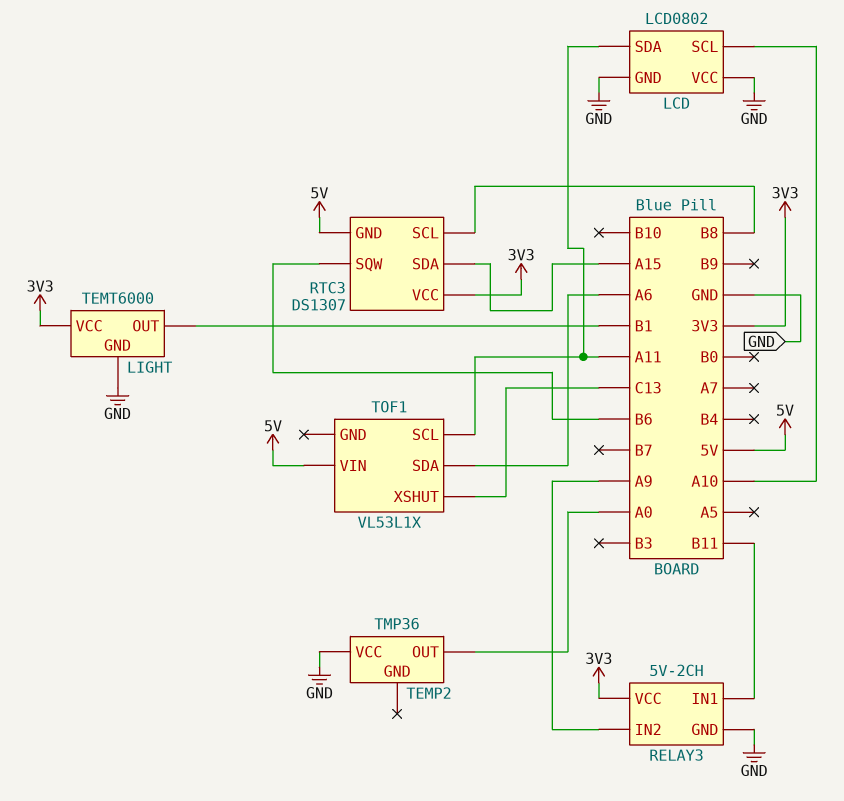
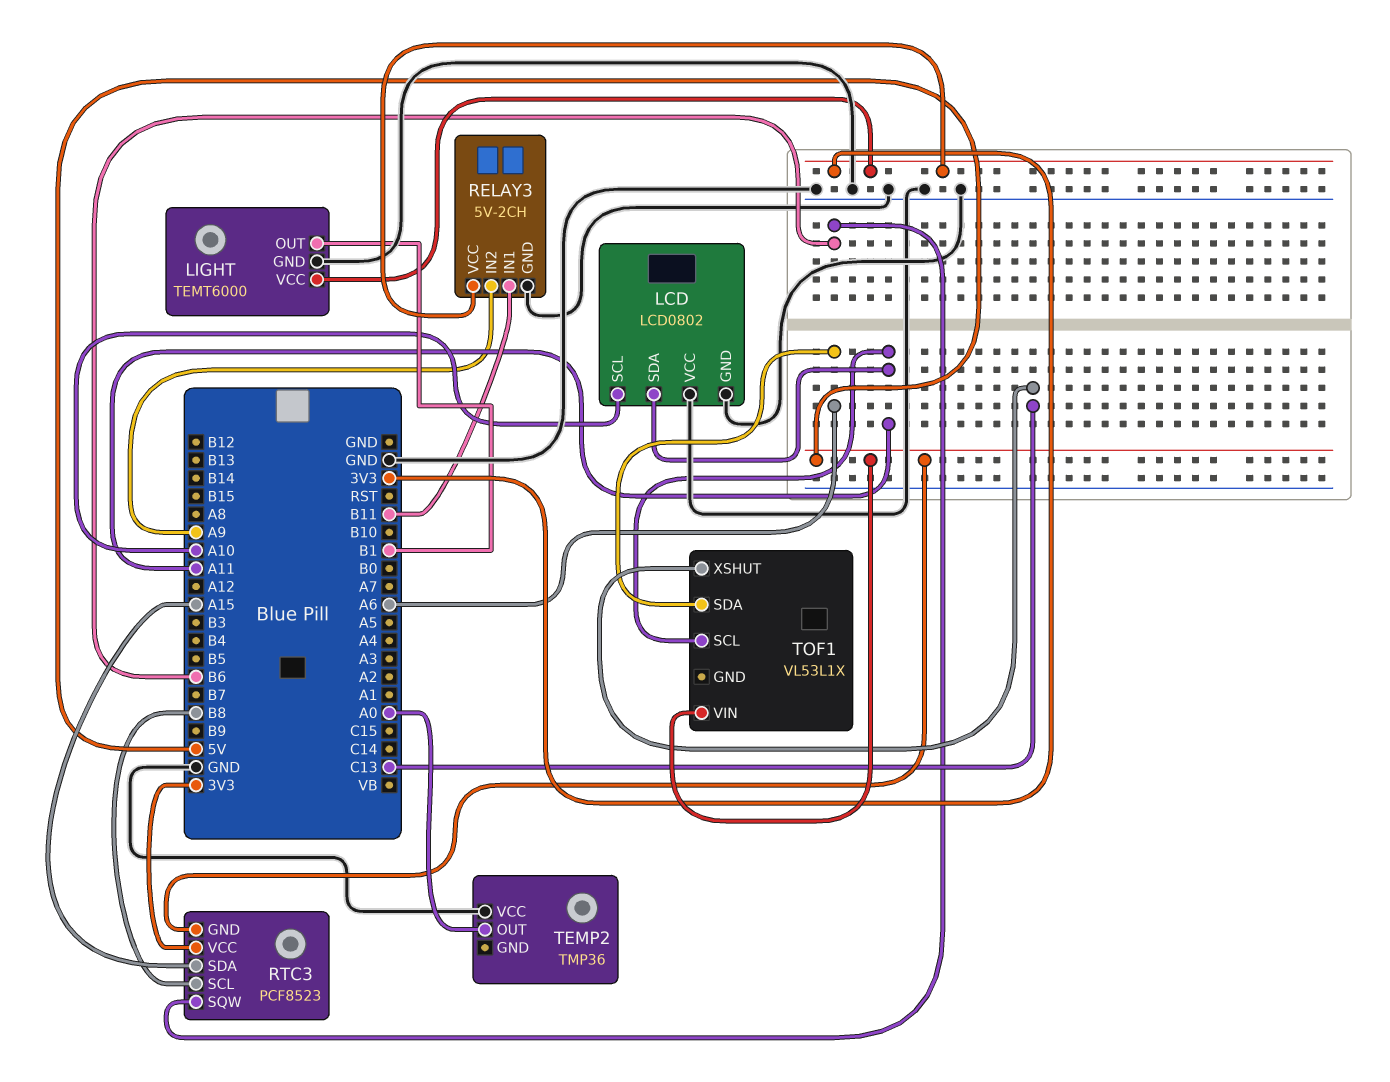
RTC3: DS1307 -> PCF8523

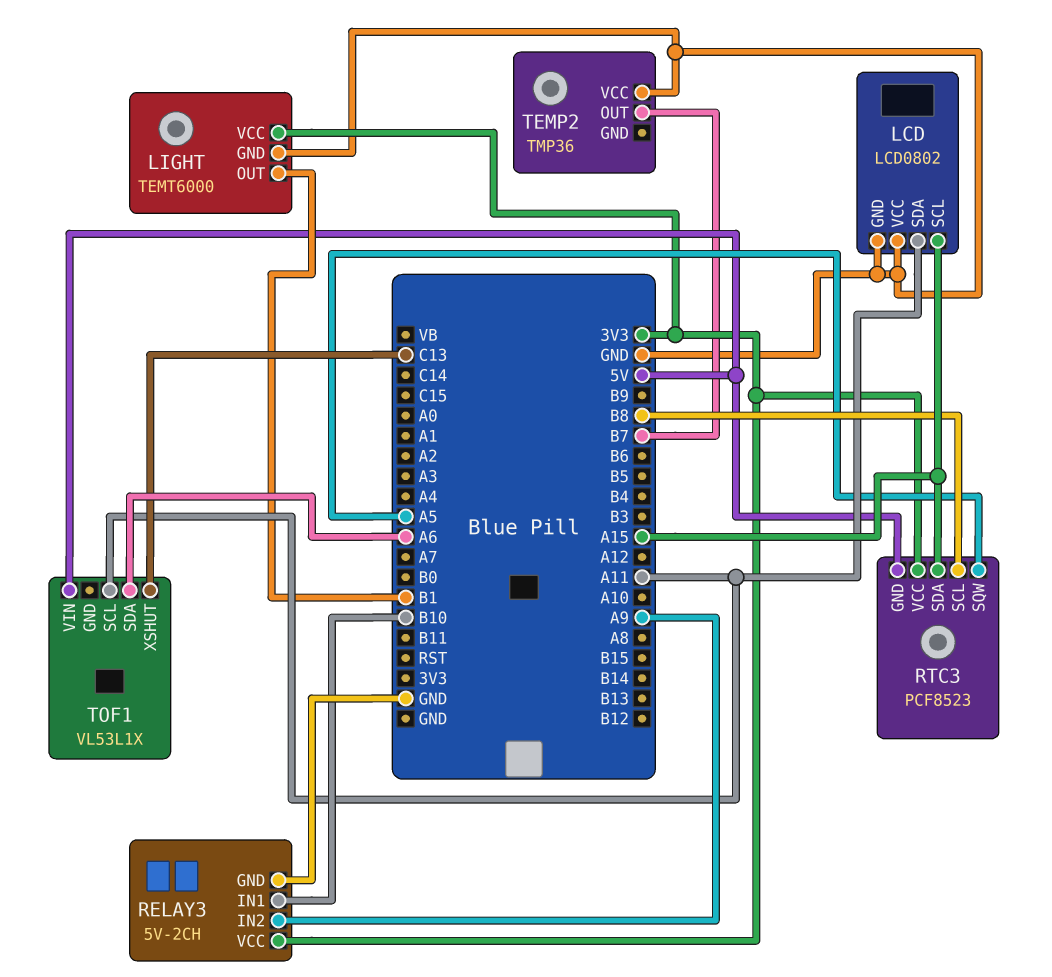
LCD pin SCL: A10 -> A15
RELAY3 pin IN1: B11 -> B10
RTC3 pin SQW: B6 -> A5
TEMP2 pin OUT: A0 -> B7

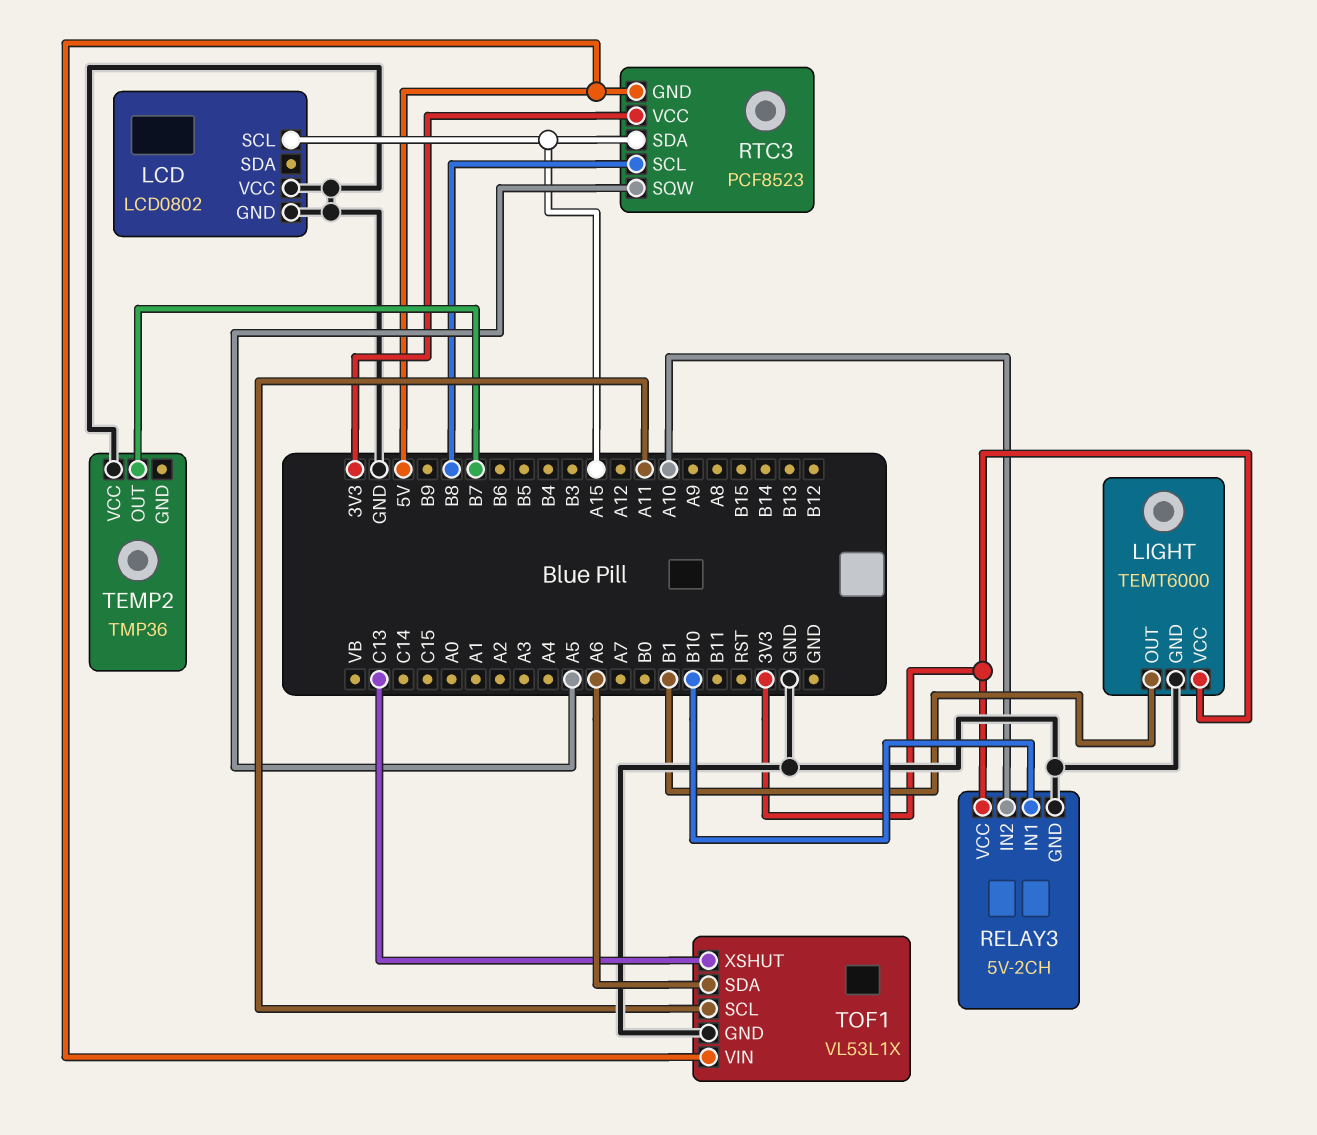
LCD pin SDA: A11 -> none
RELAY3 pin IN2: A9 -> A10
TOF1 pin GND: none -> GND

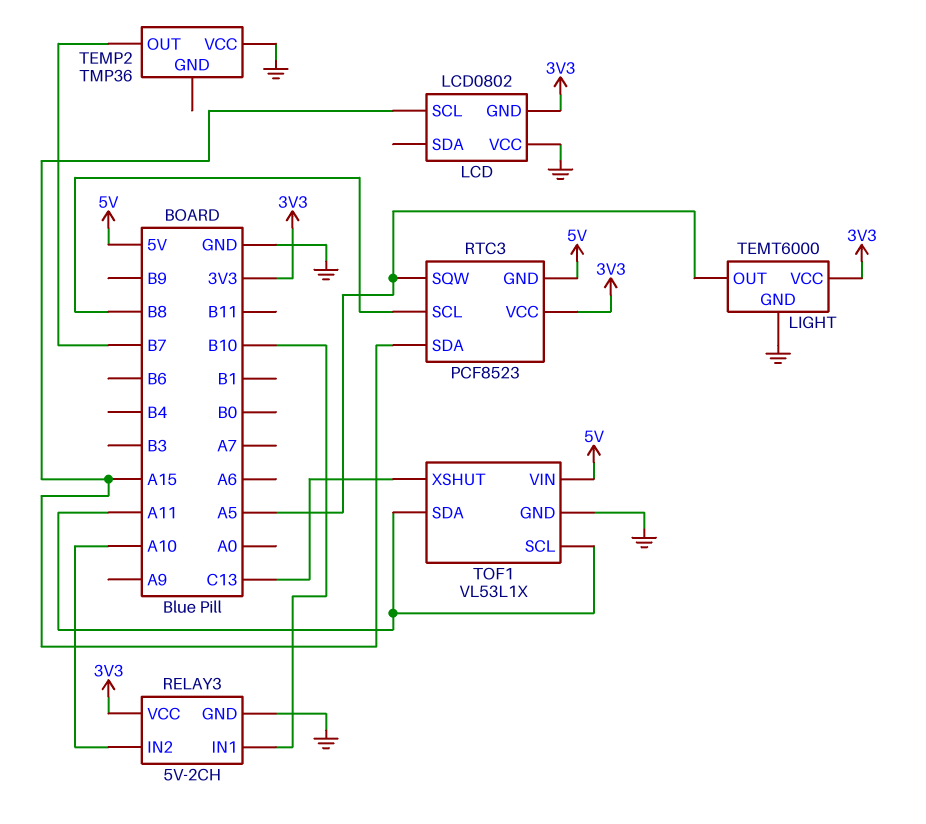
LCD pin GND: GND -> 3V3
LIGHT pin OUT: B1 -> A5
TOF1 pin SDA: A6 -> A11

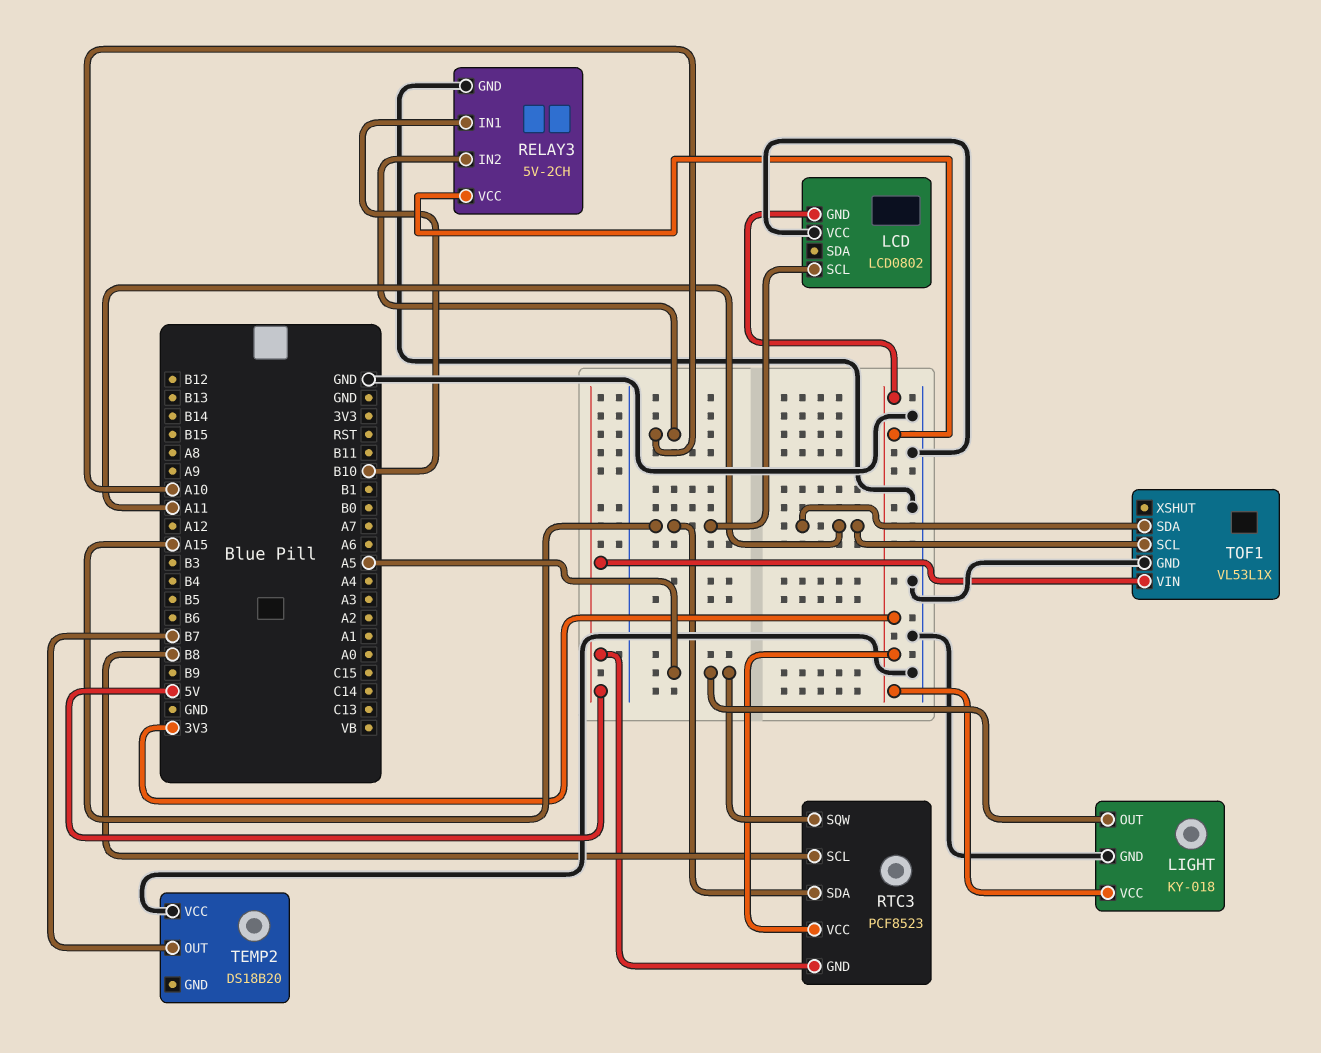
LIGHT: TEMT6000 -> KY-018
TEMP2: TMP36 -> DS18B20
TOF1 pin XSHUT: C13 -> none

